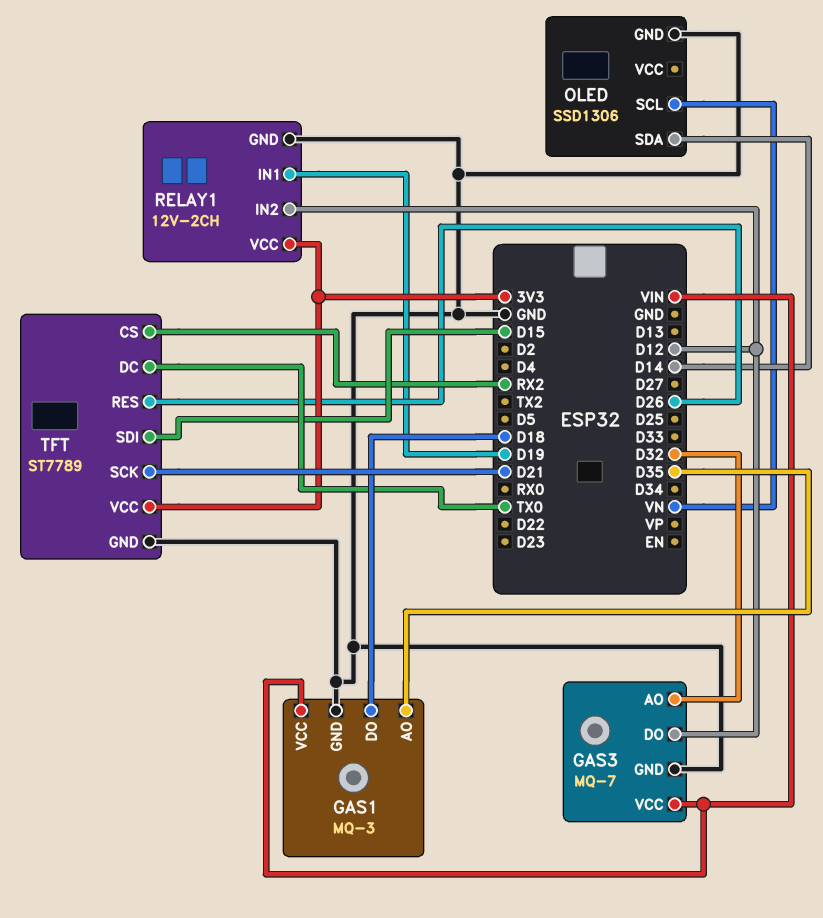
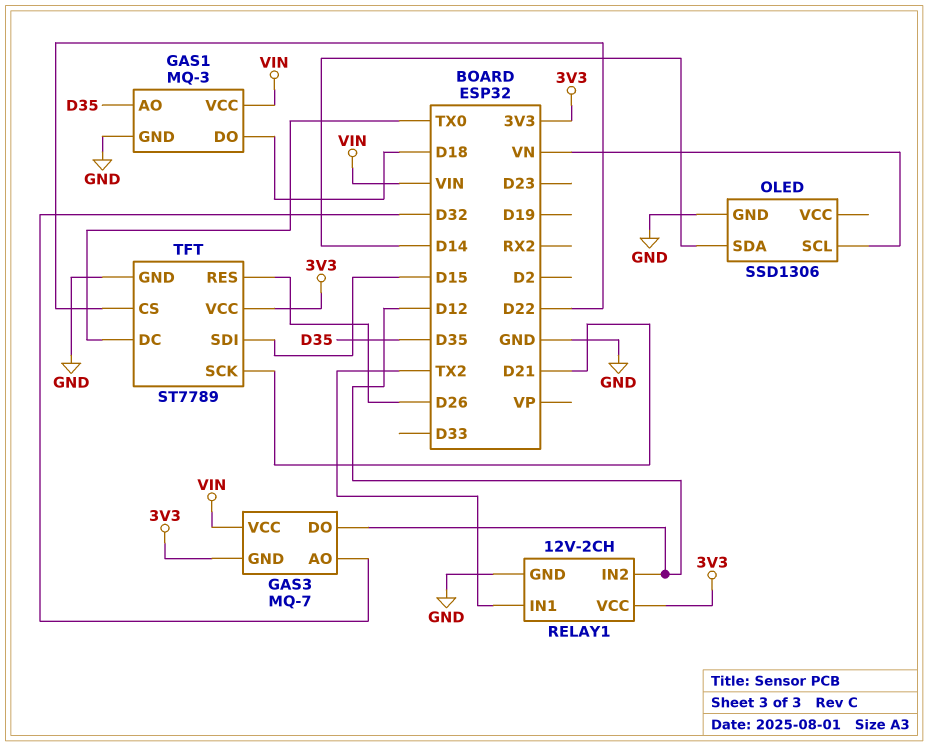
GAS3 pin GND: GND -> 3V3
RELAY1 pin IN1: D19 -> TX2
TFT pin CS: RX2 -> D22

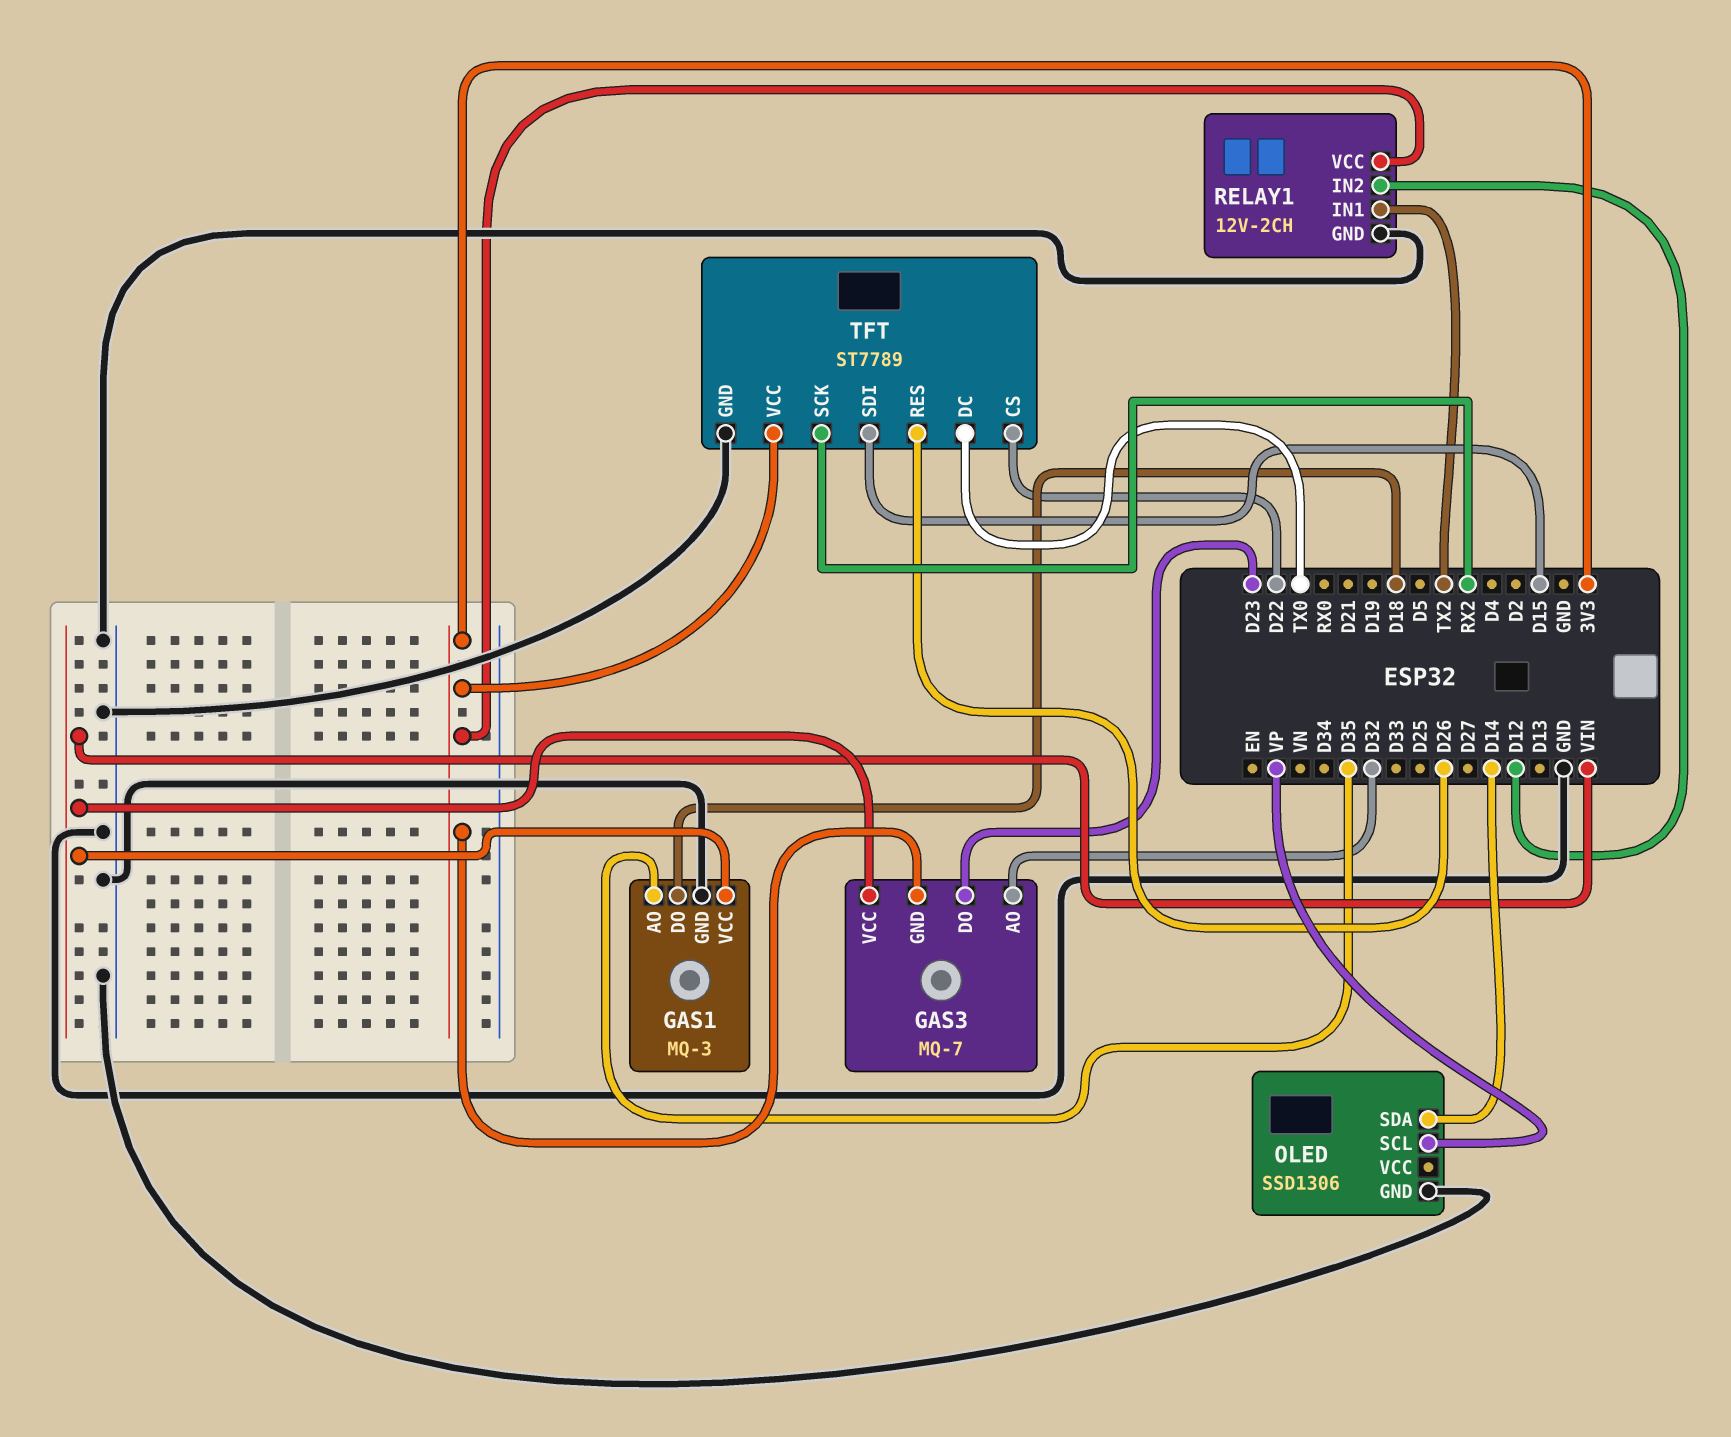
GAS3 pin DO: D12 -> D23
OLED pin SCL: VN -> VP
TFT pin SCK: D21 -> RX2

